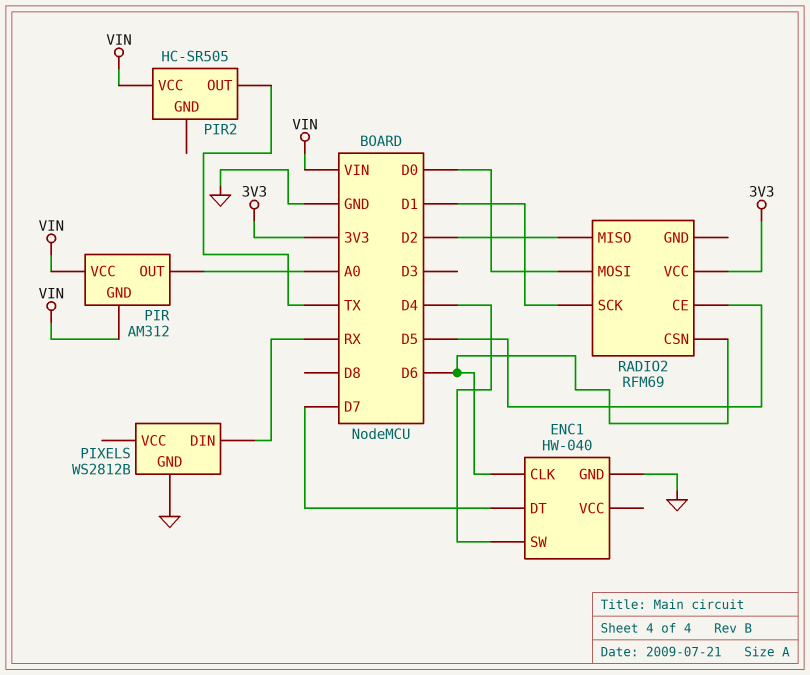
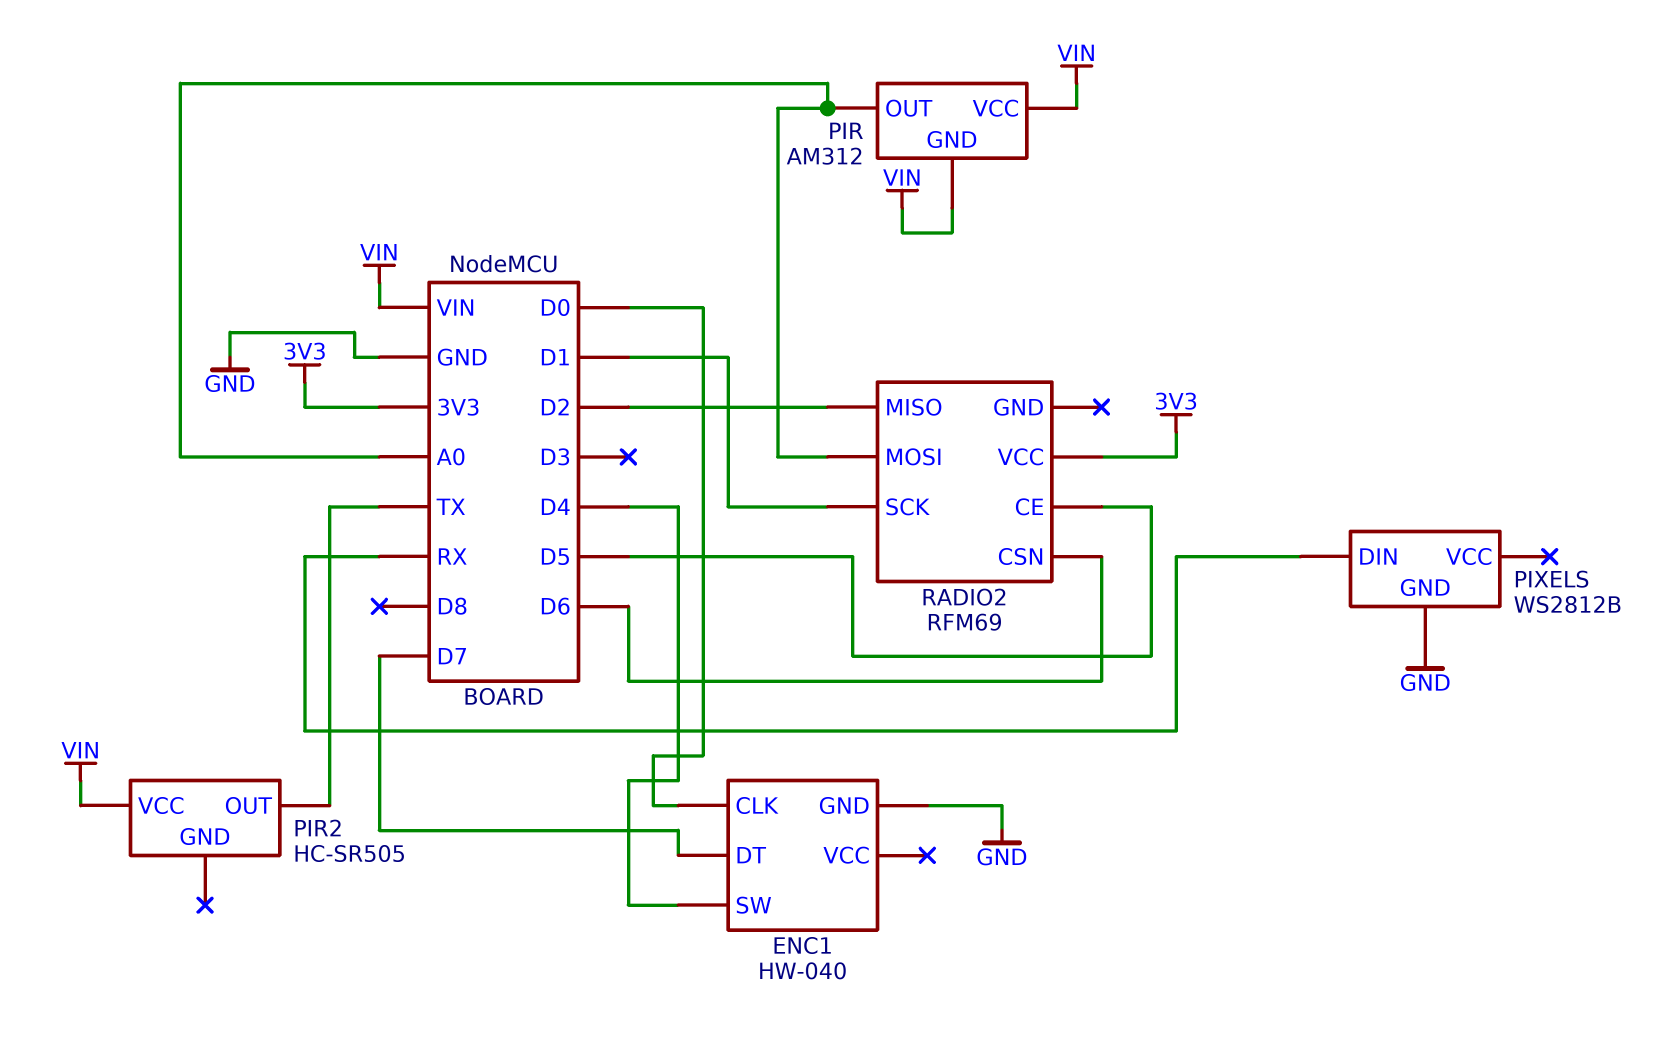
ENC1 pin CLK: D6 -> D0
RADIO2 pin MOSI: D0 -> A0

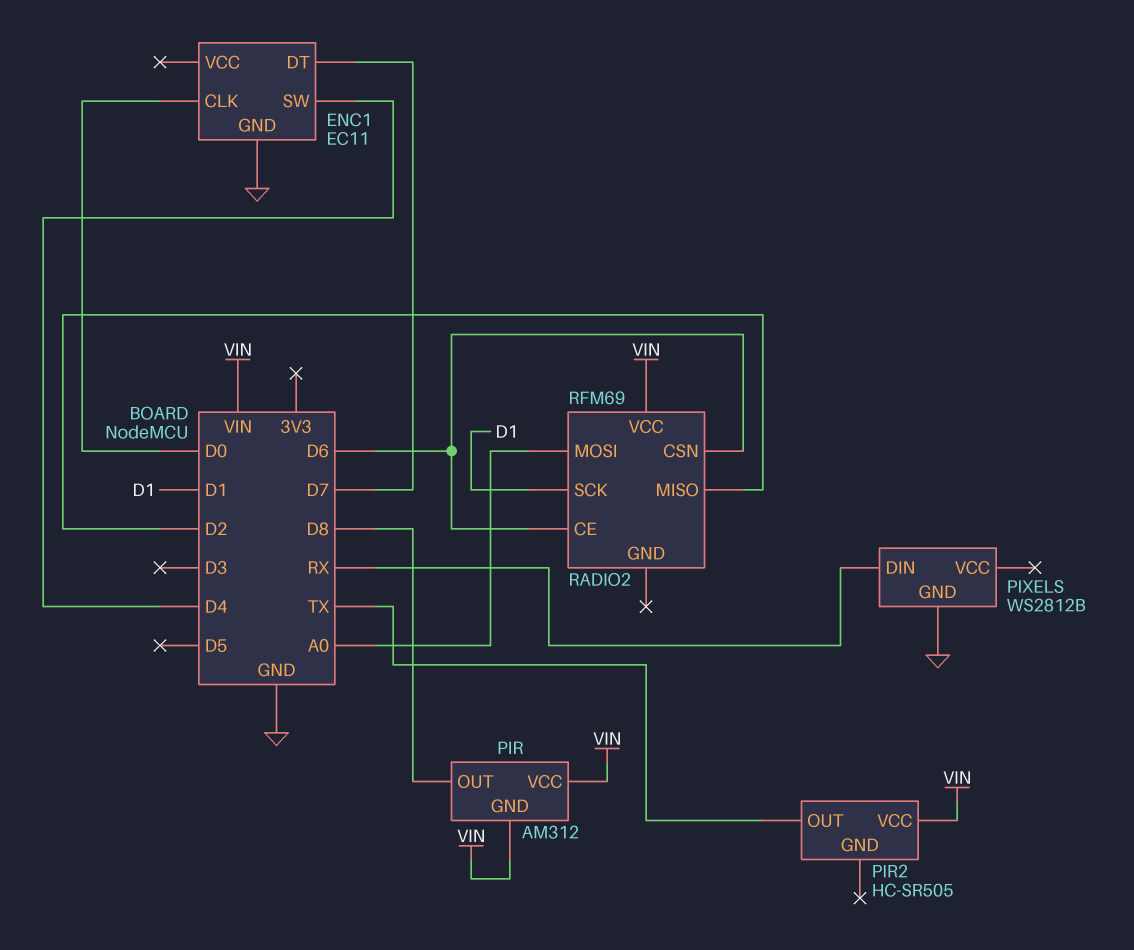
ENC1: HW-040 -> EC11
PIR pin OUT: A0 -> D8
RADIO2 pin CE: D5 -> D6
RADIO2 pin VCC: 3V3 -> VIN

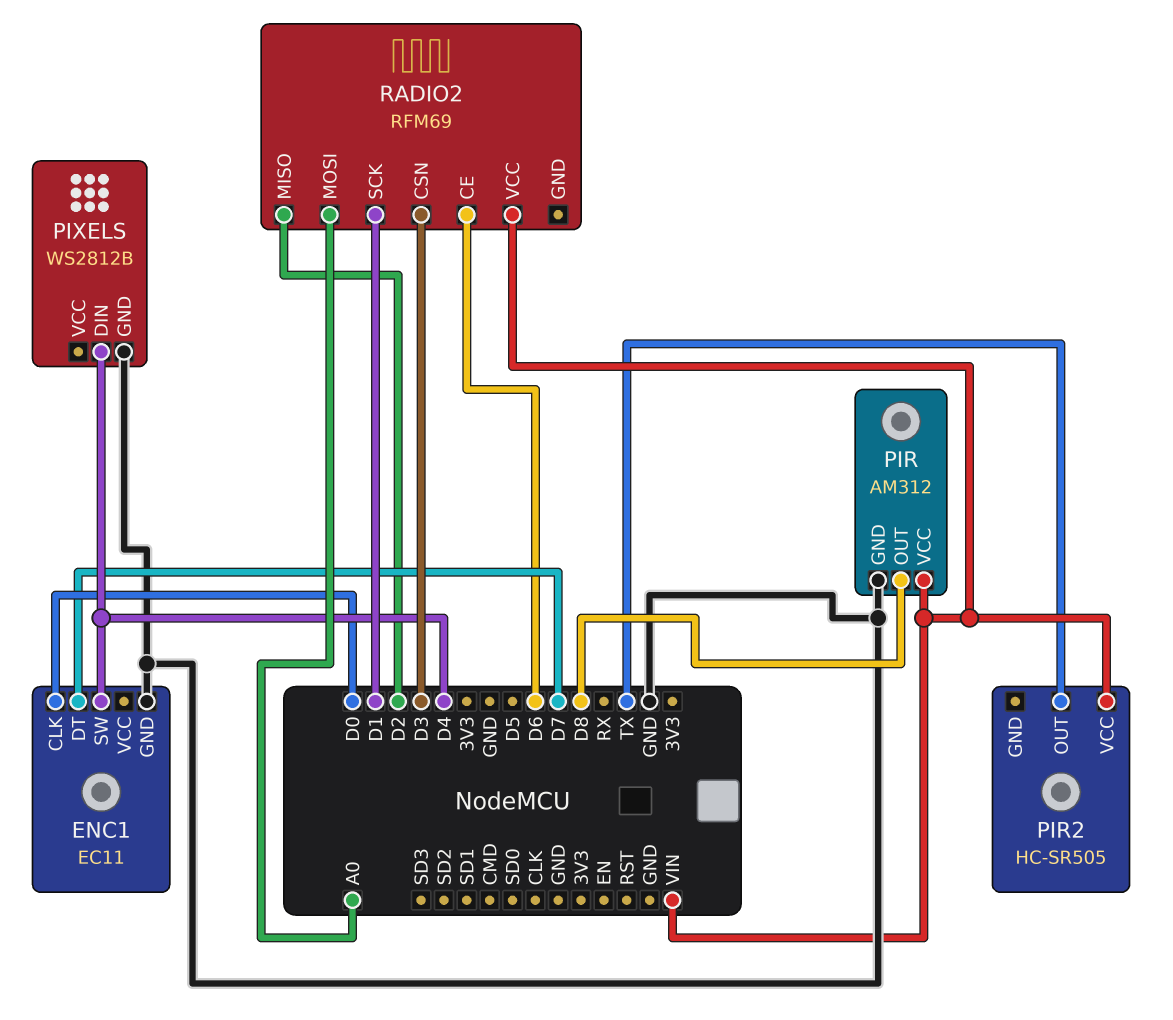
PIR pin GND: VIN -> GND
PIXELS pin DIN: RX -> D4
RADIO2 pin CSN: D6 -> D3

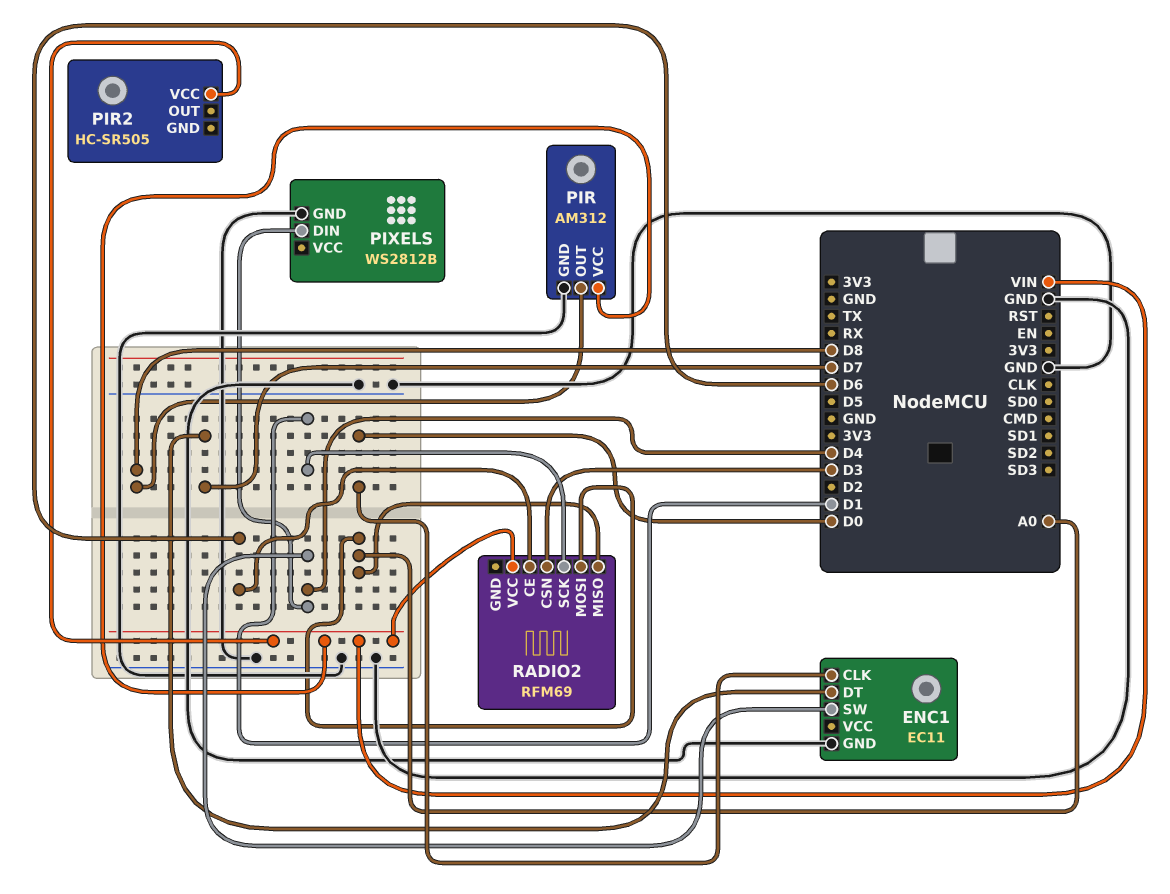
PIR2 pin OUT: TX -> none
RADIO2 pin MISO: D2 -> A0

